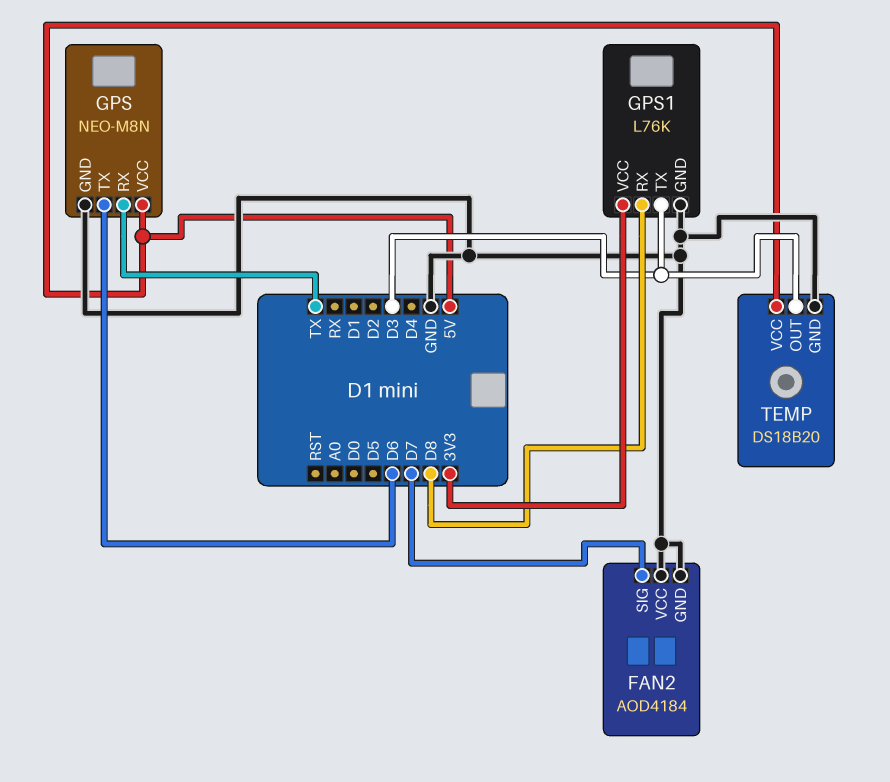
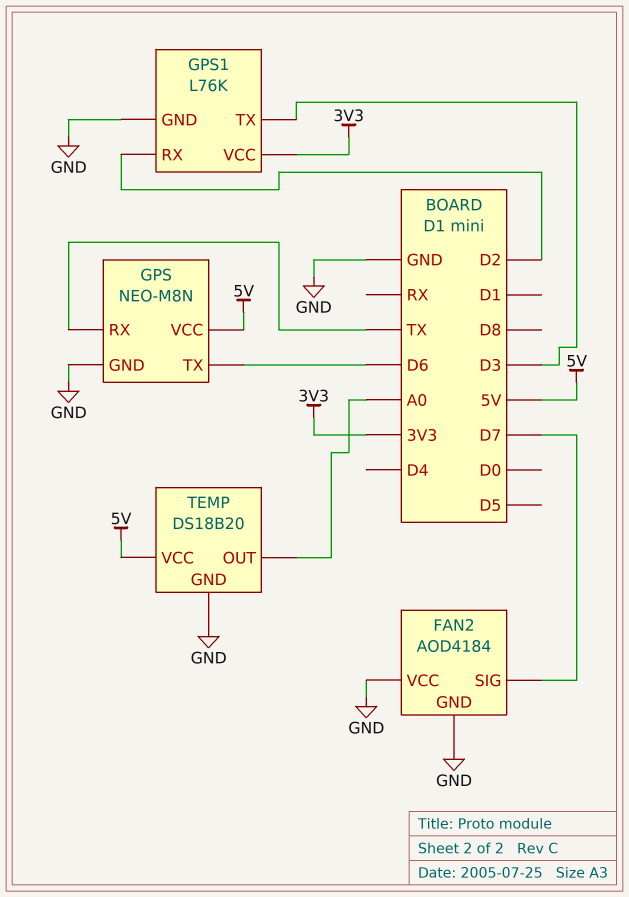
GPS1 pin RX: D8 -> D2
TEMP pin OUT: D3 -> A0

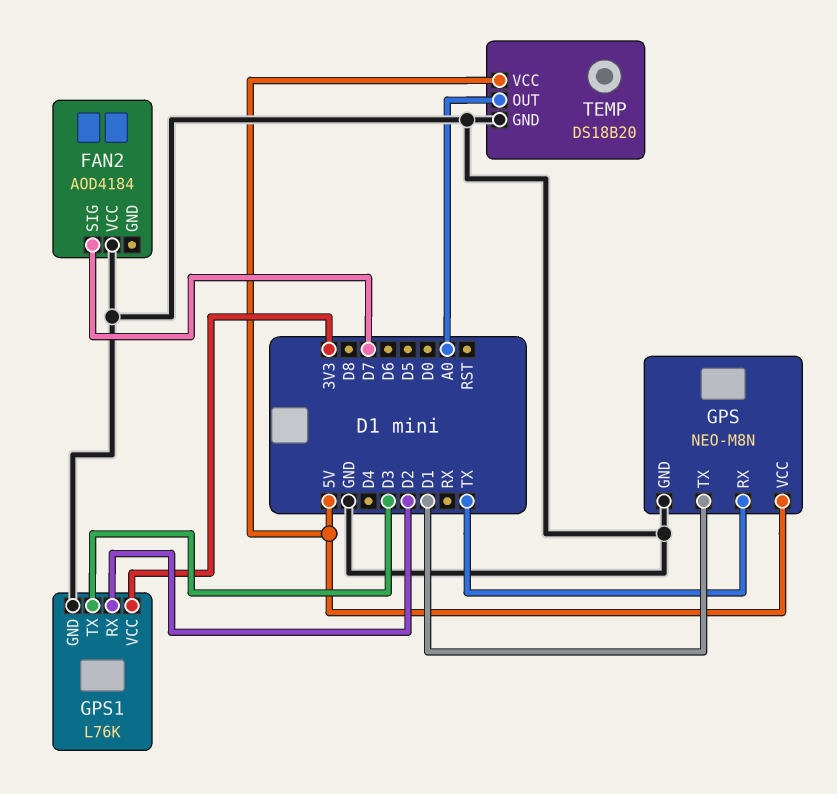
FAN2 pin GND: GND -> none
GPS pin TX: D6 -> D1

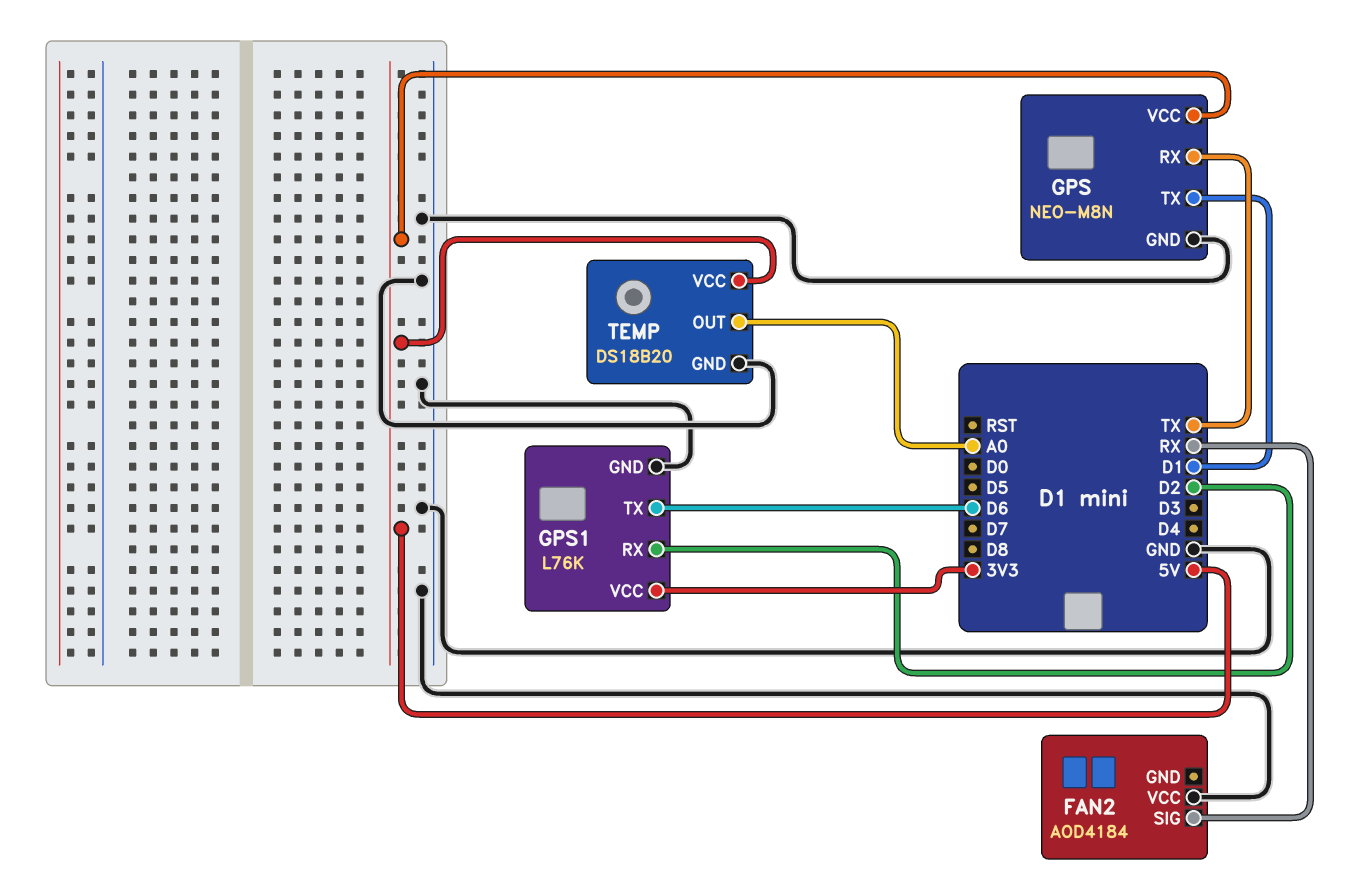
FAN2 pin SIG: D7 -> RX
GPS1 pin TX: D3 -> D6

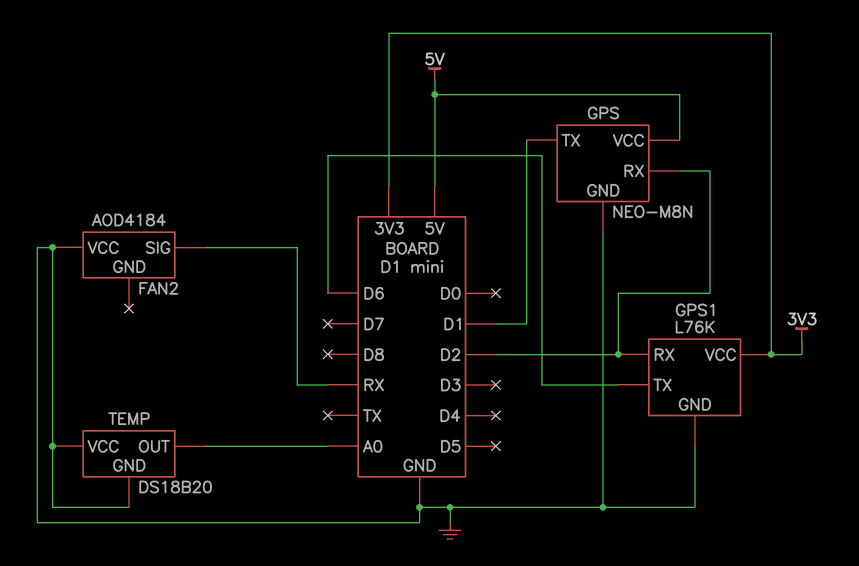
GPS pin RX: TX -> D2
TEMP pin VCC: 5V -> GND

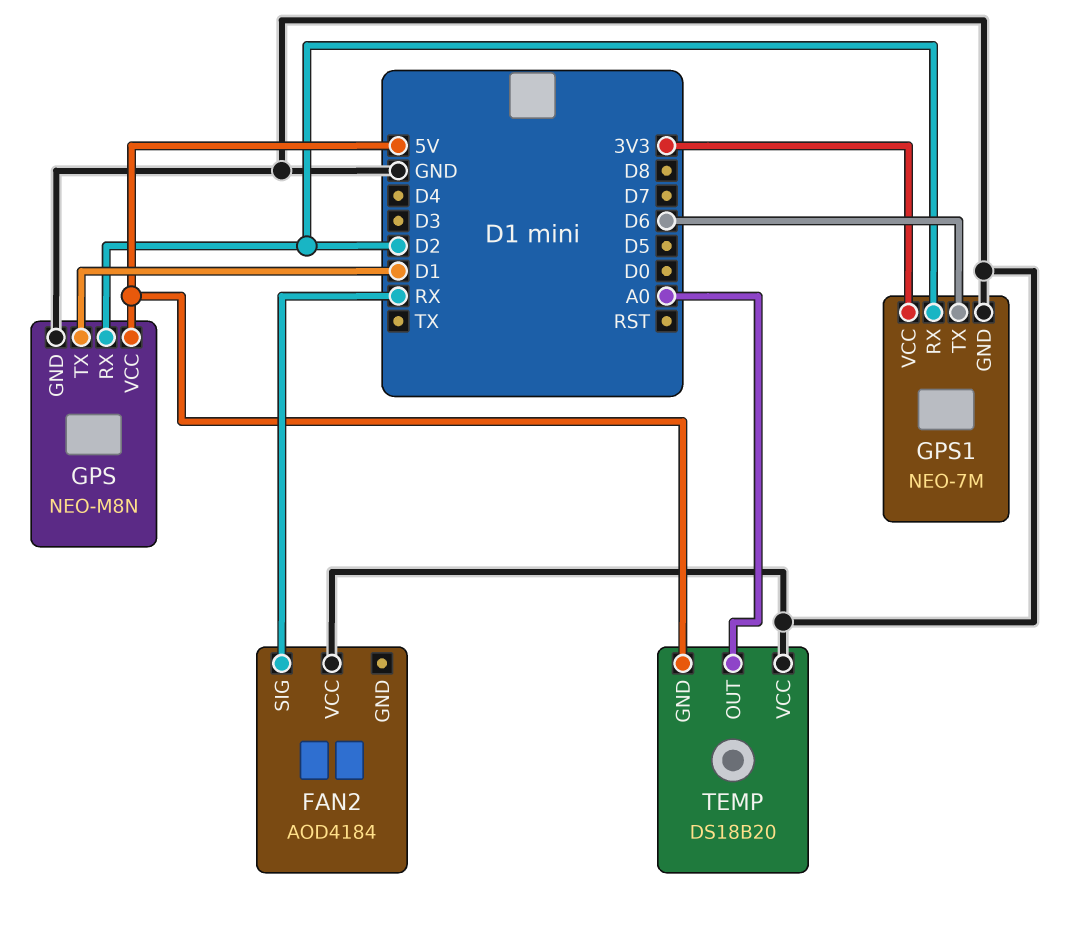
GPS1: L76K -> NEO-7M
TEMP pin GND: GND -> 5V

